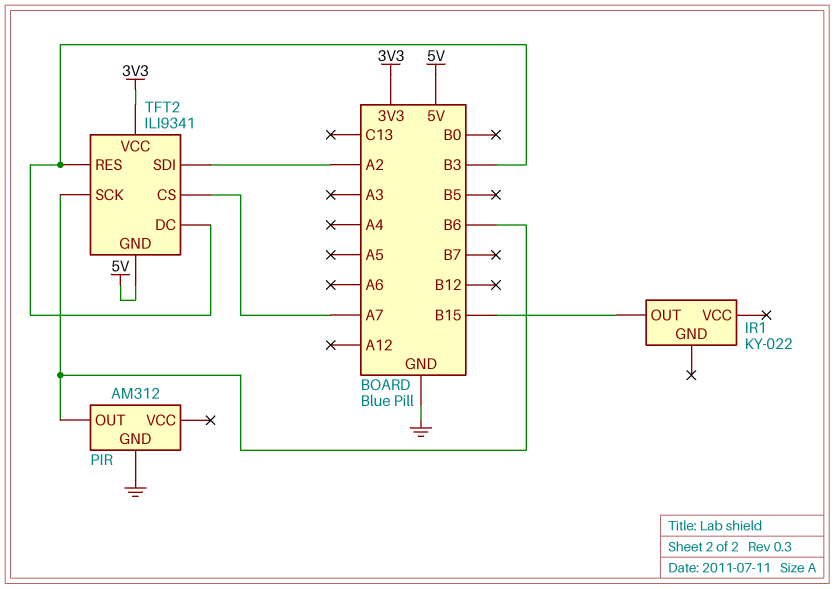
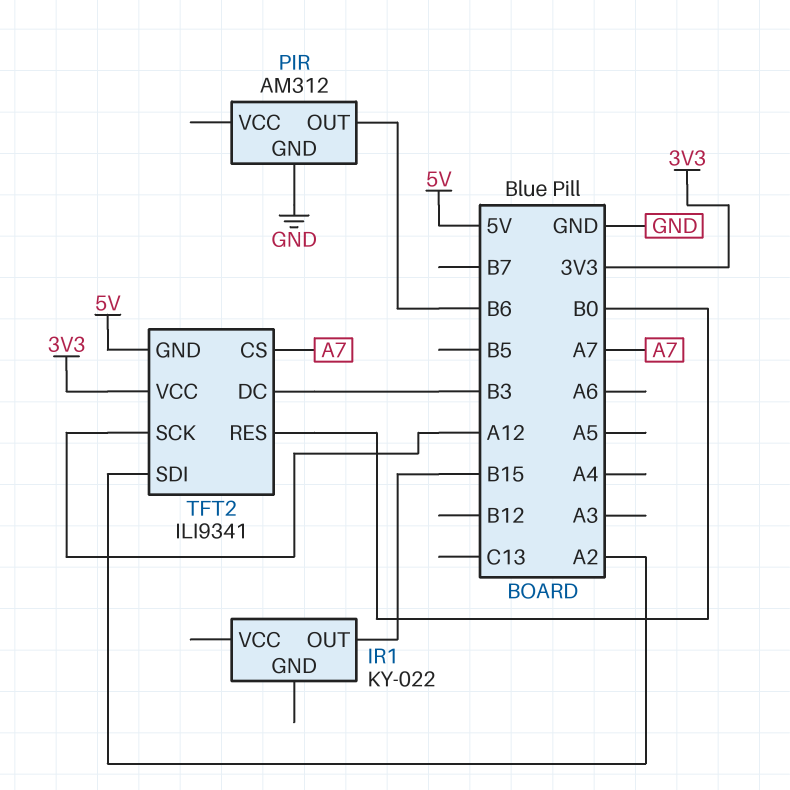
TFT2 pin RES: B3 -> B0
TFT2 pin SCK: B6 -> A12

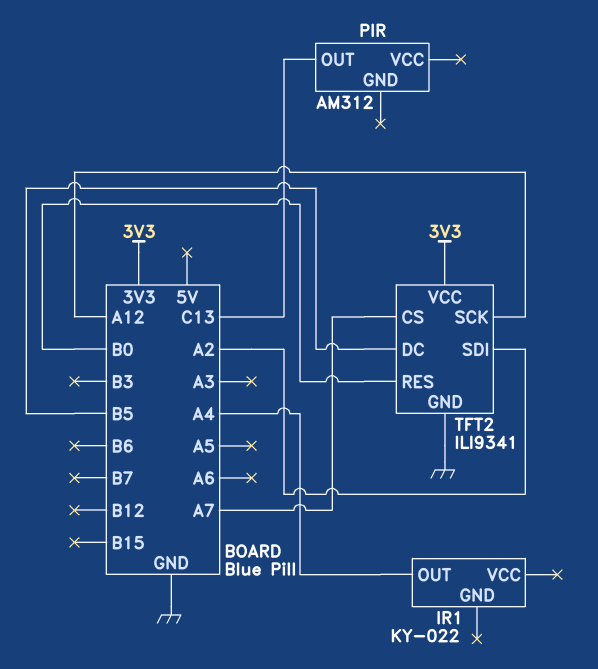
IR1 pin OUT: B15 -> A4
PIR pin GND: GND -> none
PIR pin OUT: B6 -> C13
TFT2 pin DC: B3 -> B5
TFT2 pin GND: 5V -> GND

